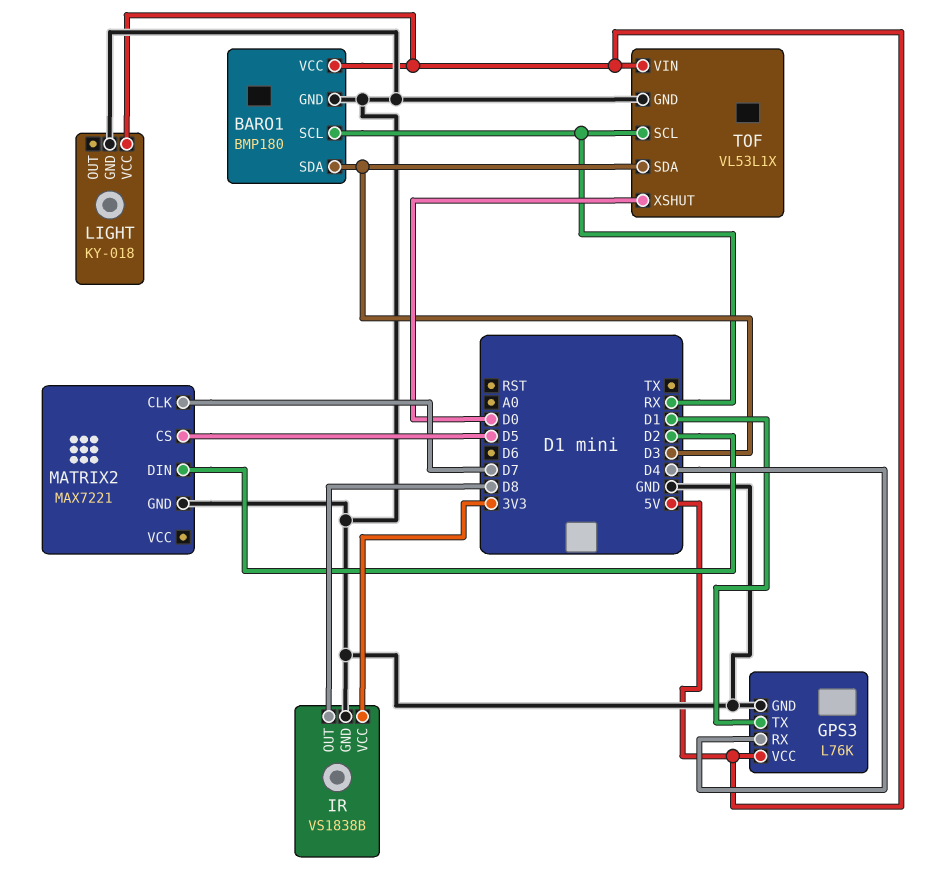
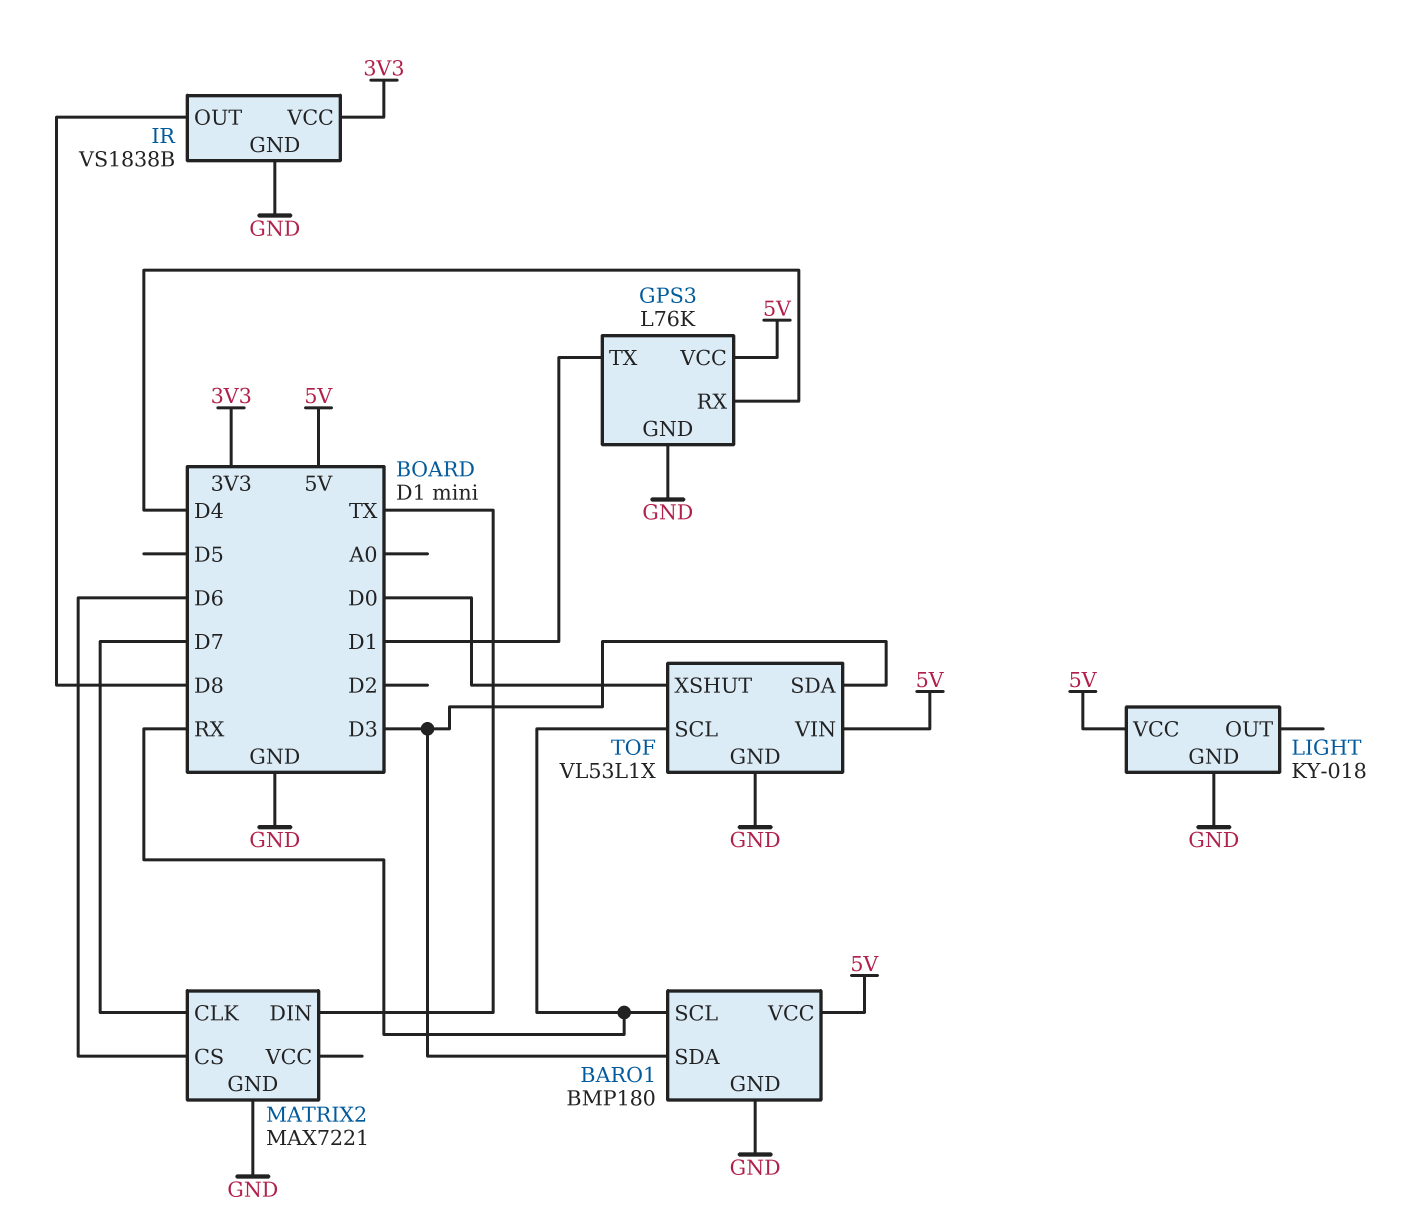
MATRIX2 pin CS: D5 -> D6
MATRIX2 pin DIN: D2 -> TX

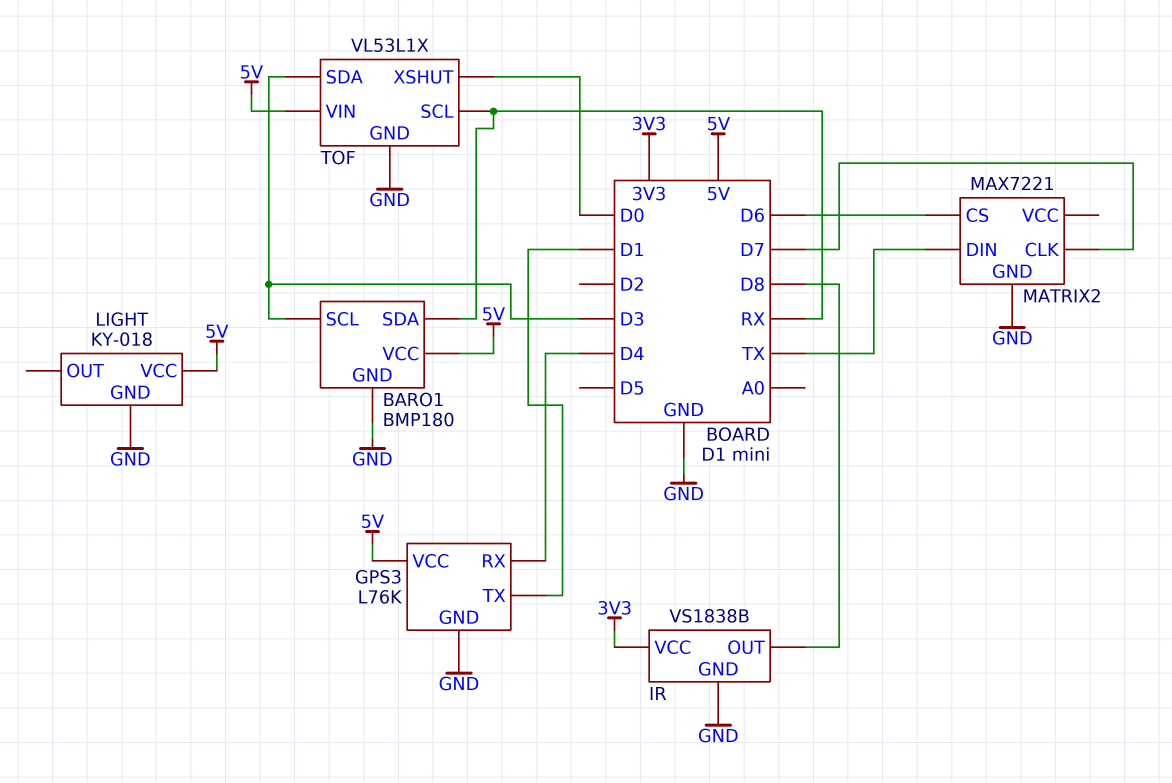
BARO1 pin SCL: RX -> D3
BARO1 pin SDA: D3 -> RX

